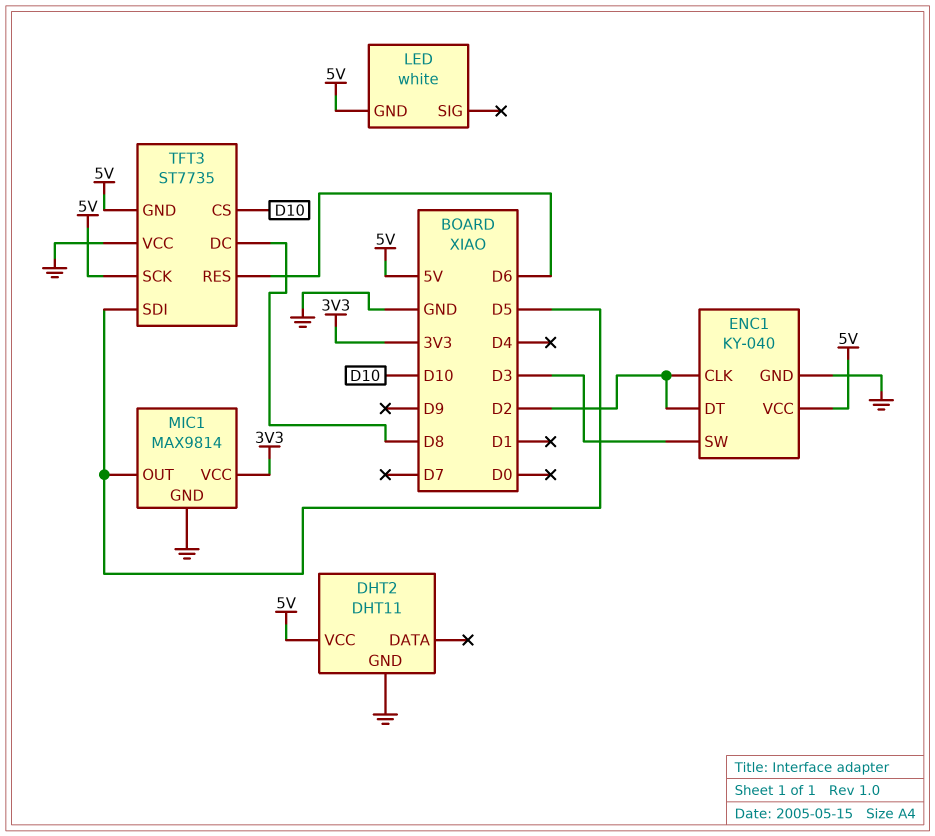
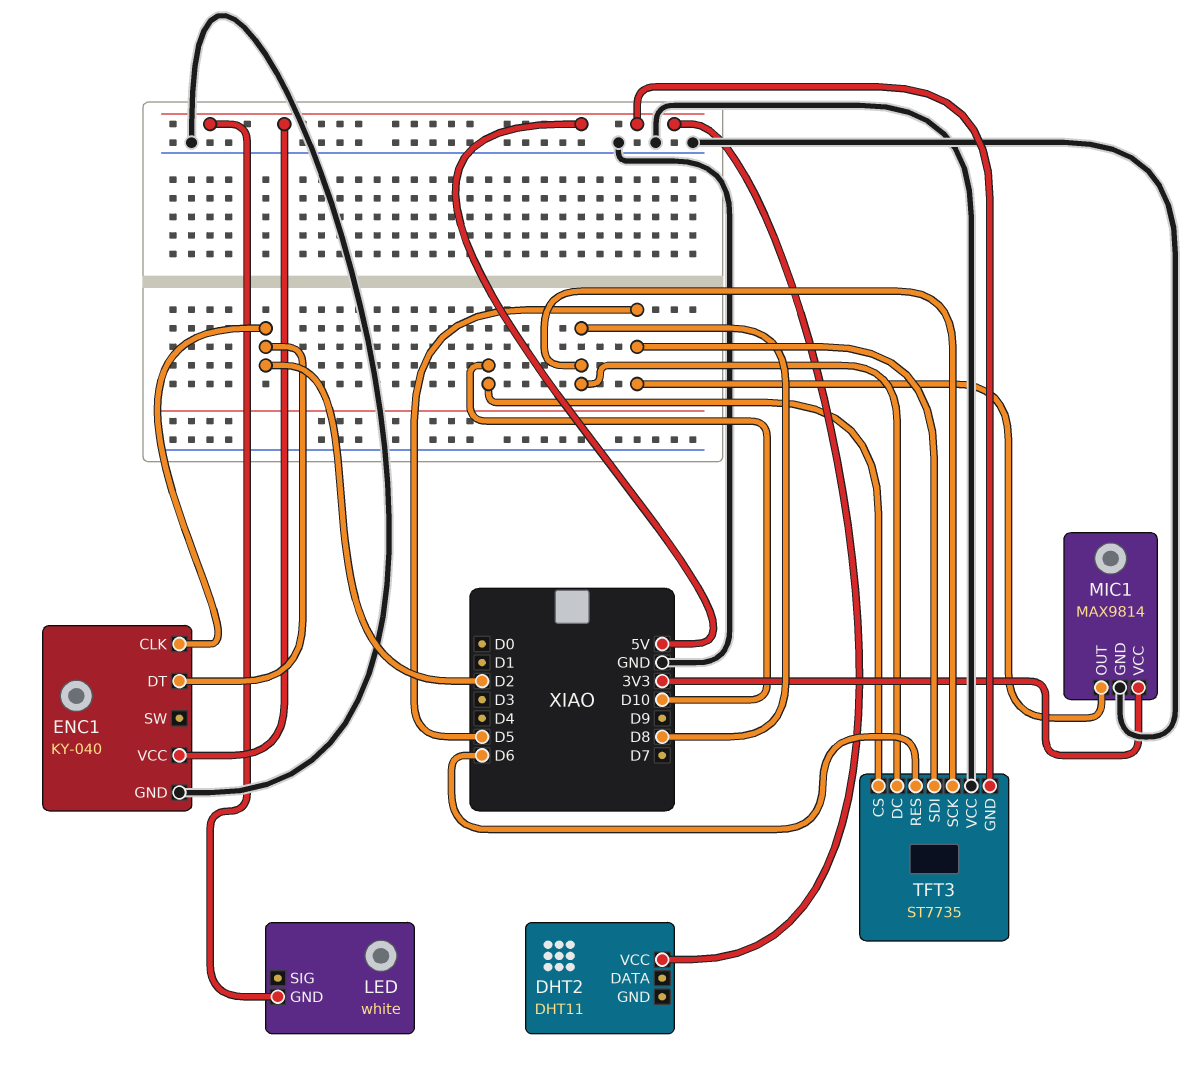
DHT2 pin GND: GND -> none
ENC1 pin SW: D3 -> none
TFT3 pin SCK: 5V -> D8

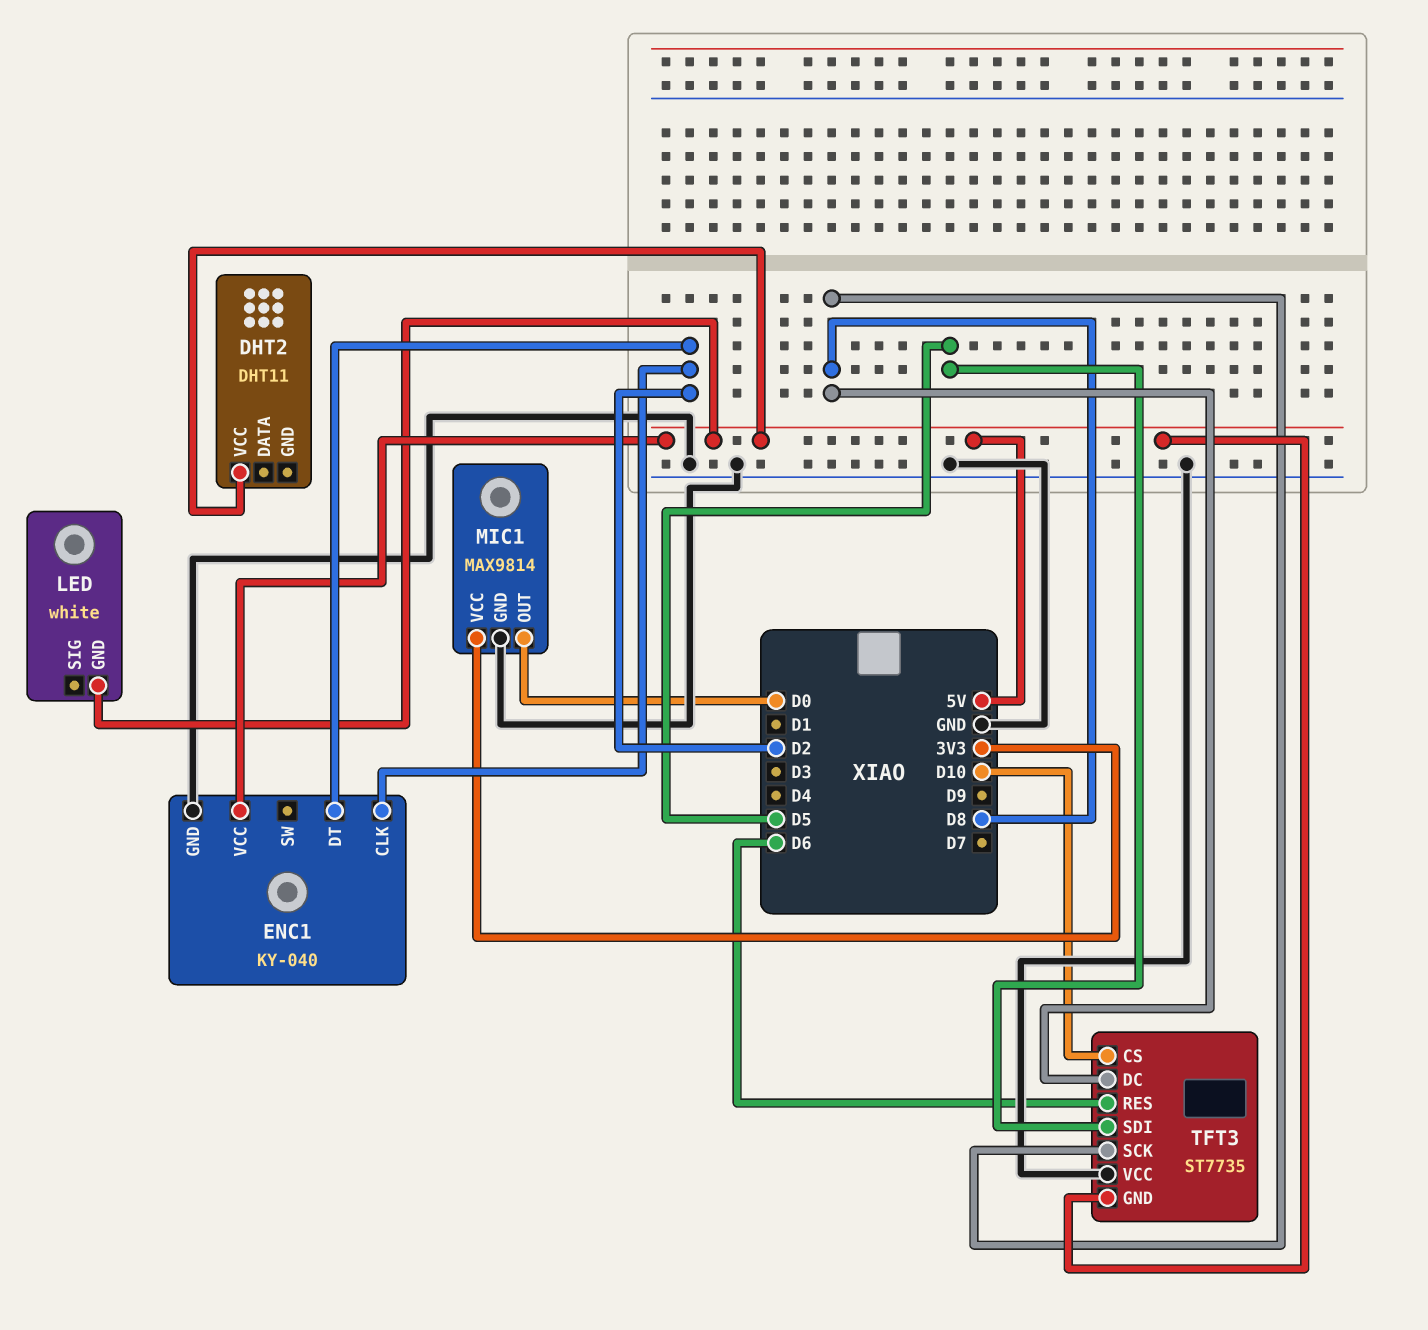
MIC1 pin OUT: D5 -> D0

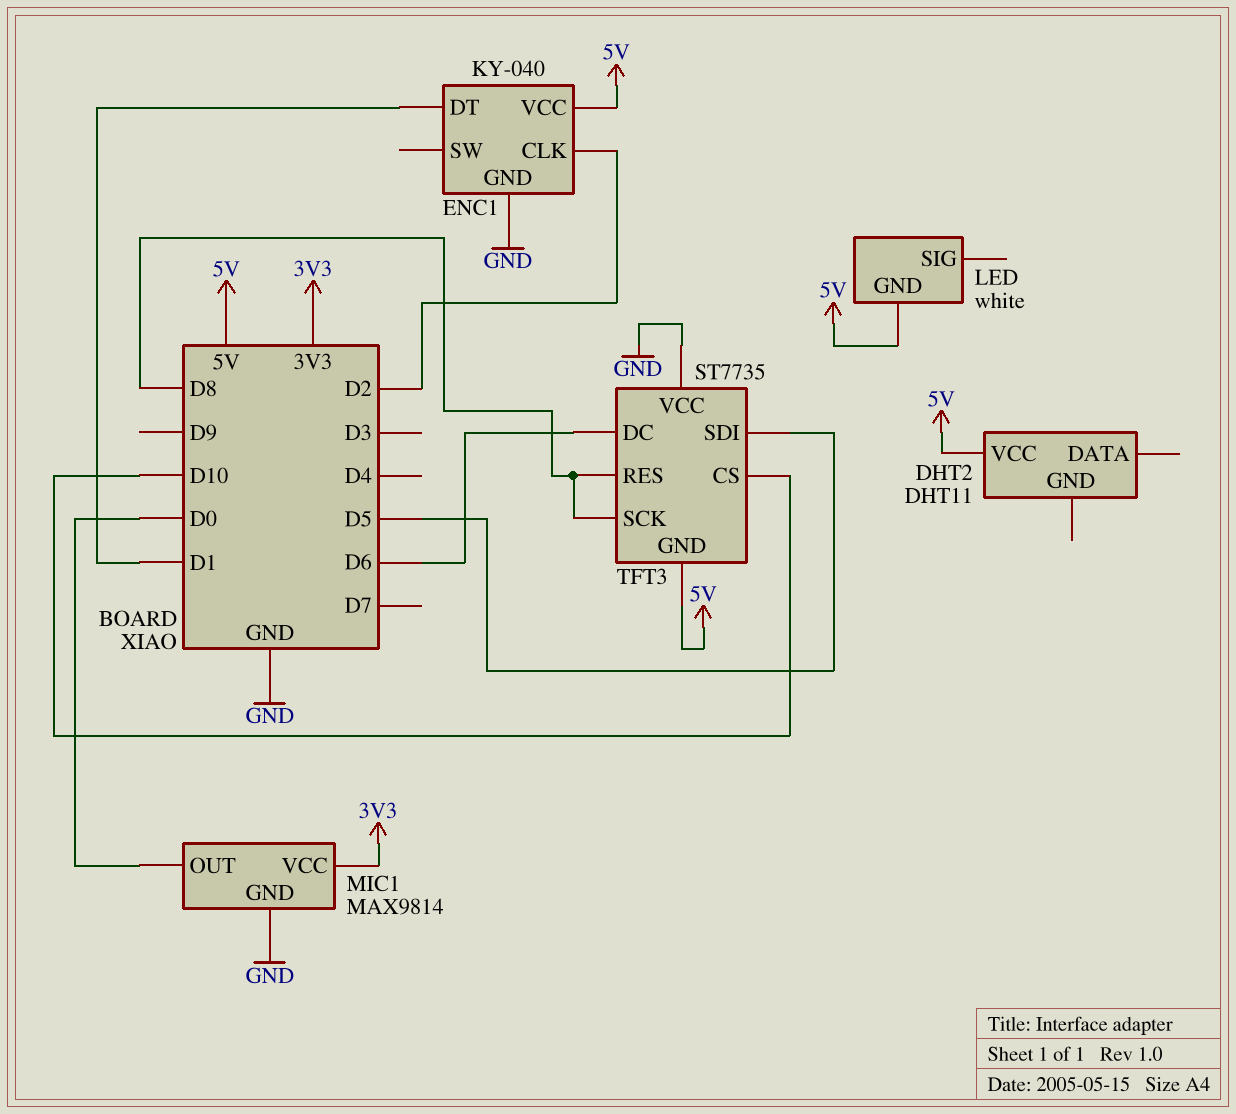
ENC1 pin DT: D2 -> D1
TFT3 pin DC: D8 -> D6
TFT3 pin RES: D6 -> D8

